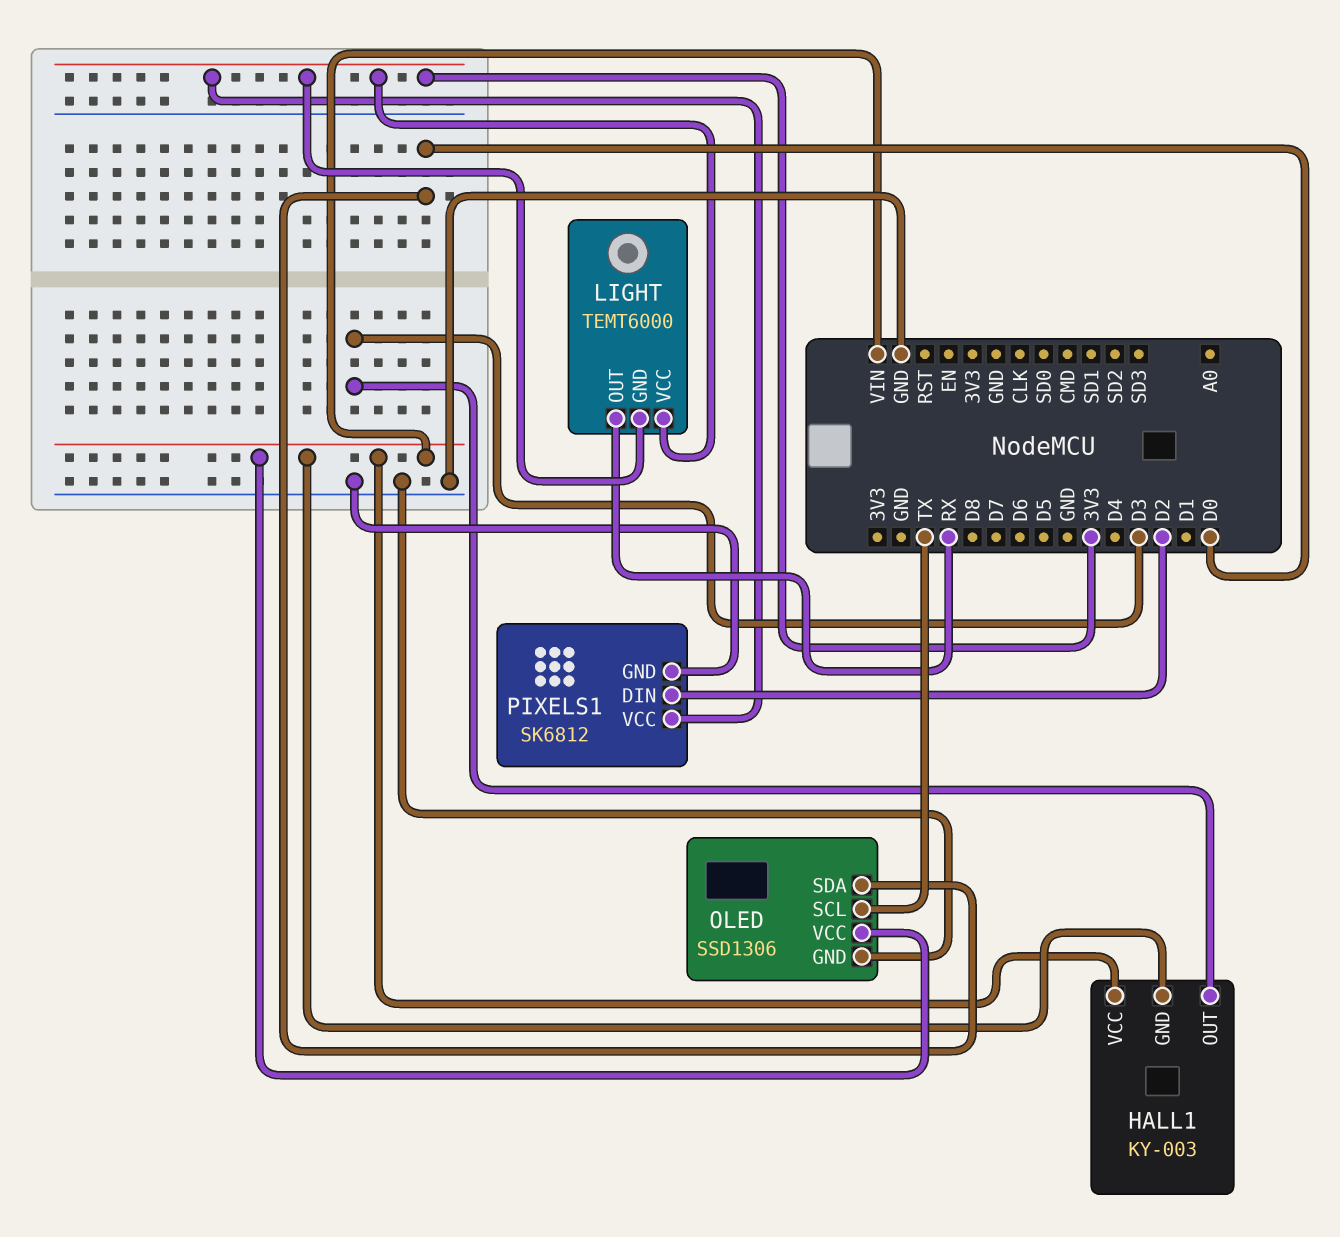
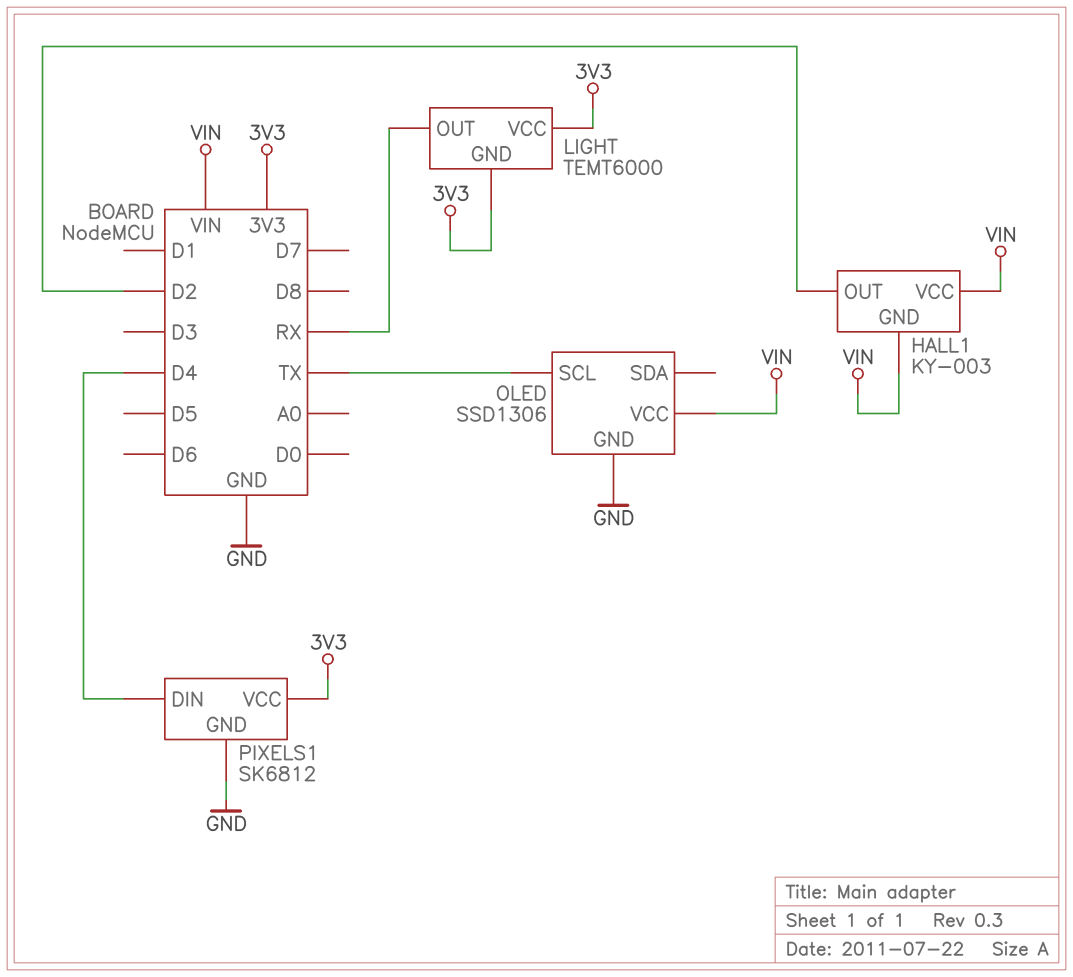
HALL1 pin OUT: D3 -> D2
OLED pin SDA: D0 -> none
PIXELS1 pin DIN: D2 -> D4

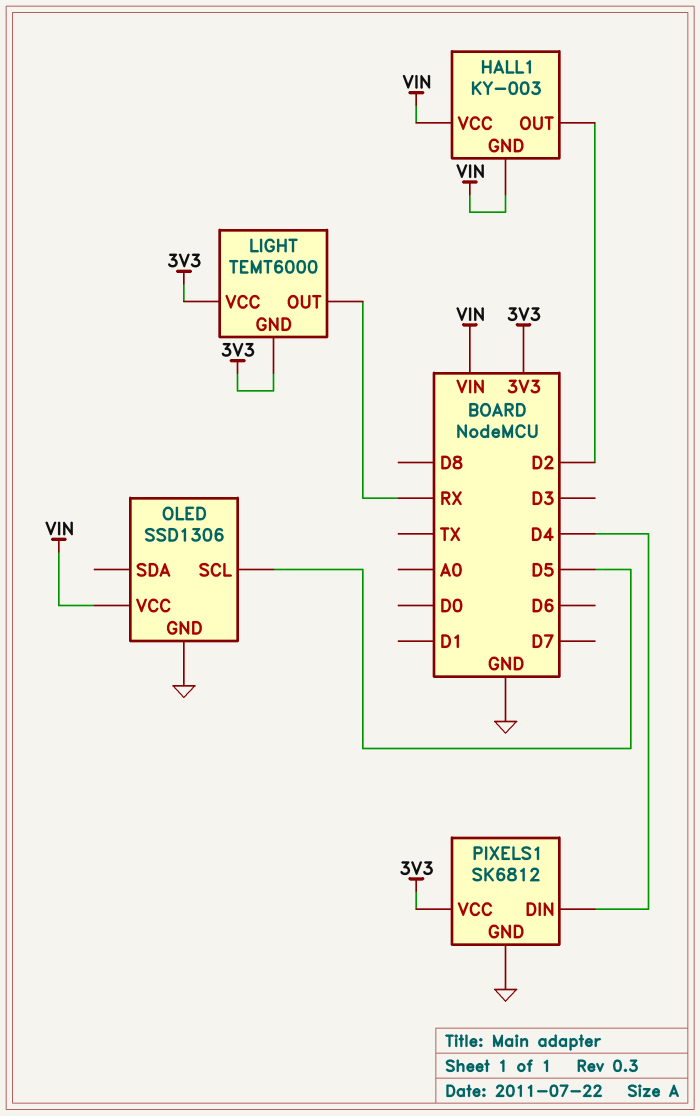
OLED pin SCL: TX -> D5

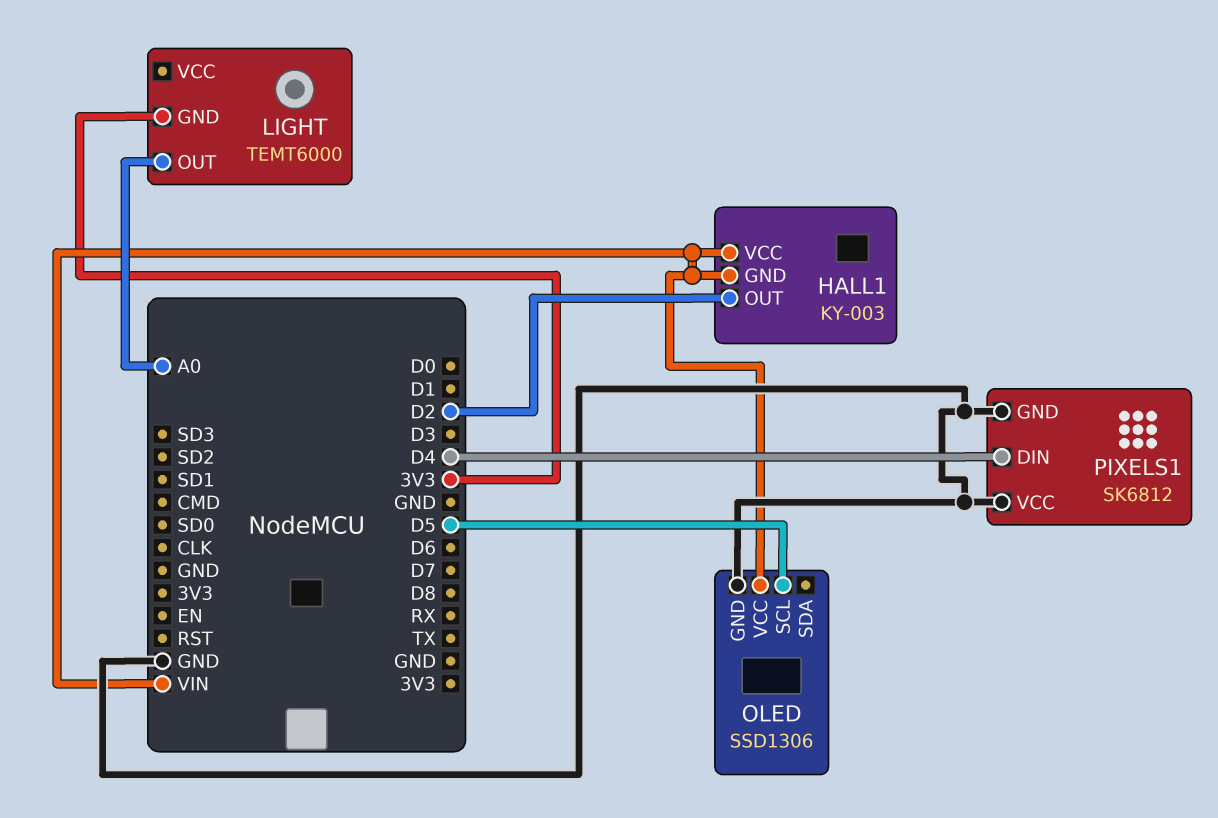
LIGHT pin OUT: RX -> A0
LIGHT pin VCC: 3V3 -> none
PIXELS1 pin VCC: 3V3 -> GND

